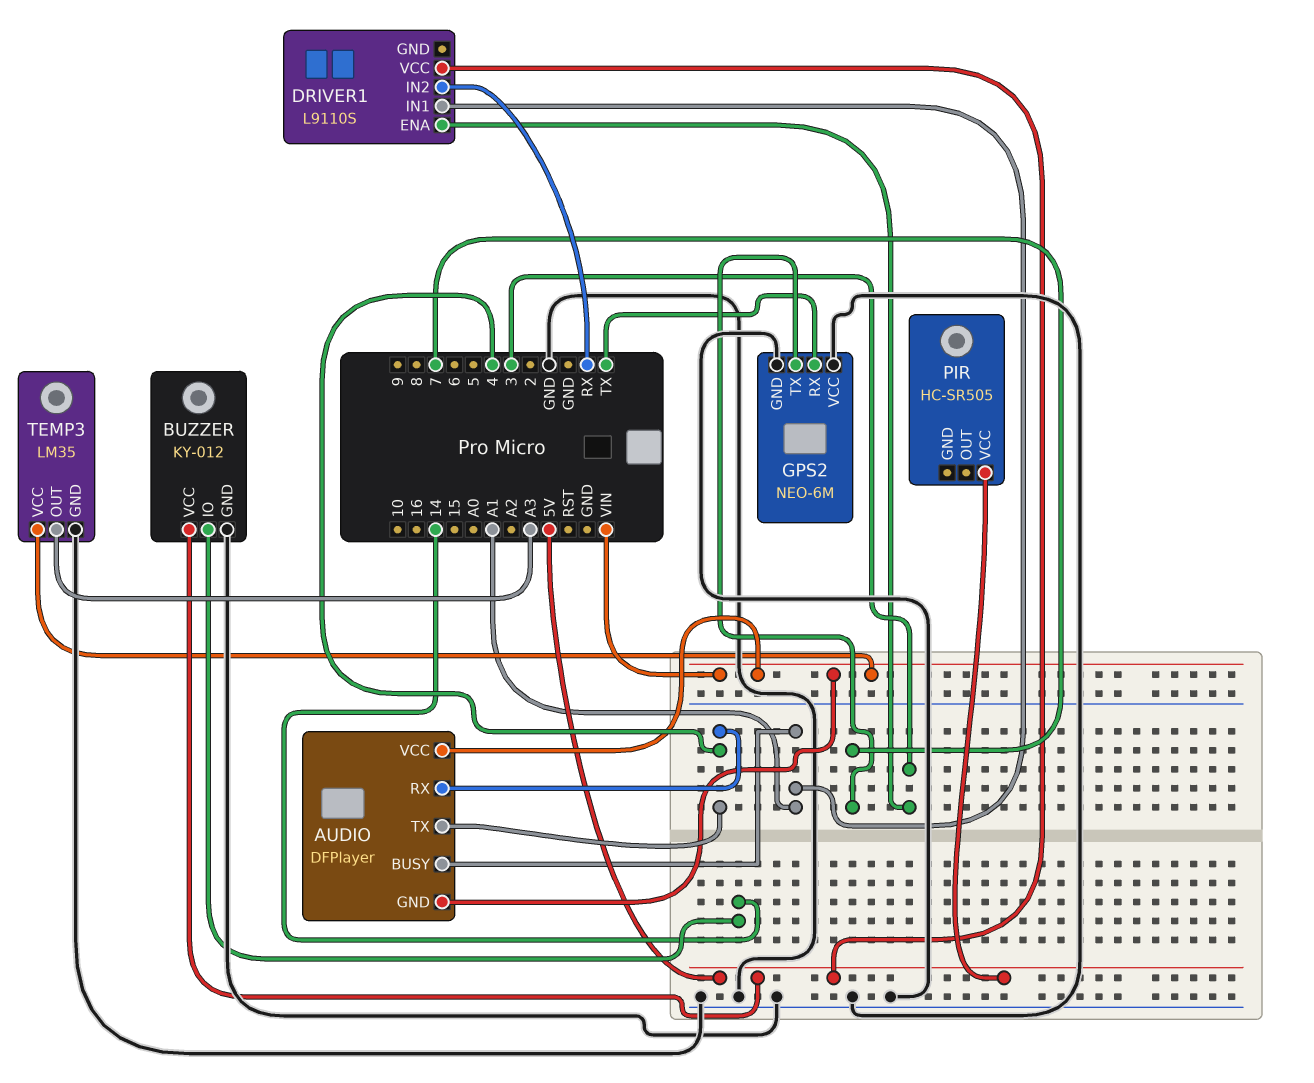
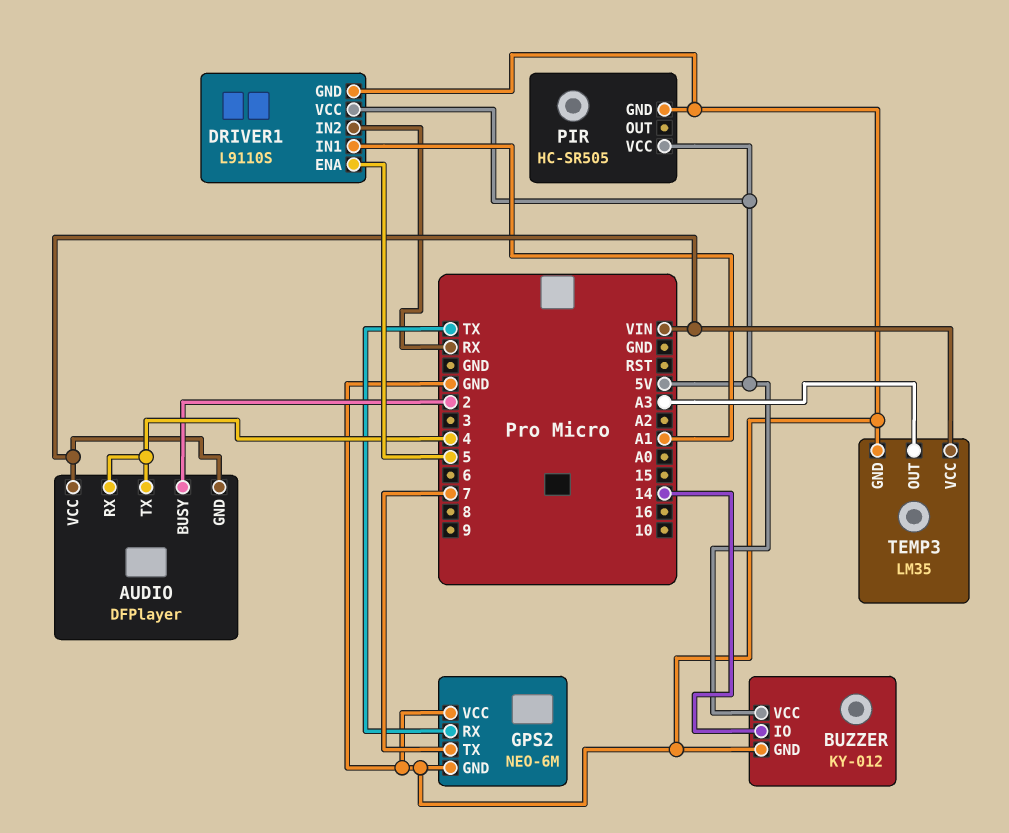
AUDIO pin BUSY: A1 -> 2
DRIVER1 pin ENA: 3 -> 5
DRIVER1 pin GND: none -> GND
PIR pin GND: none -> GND

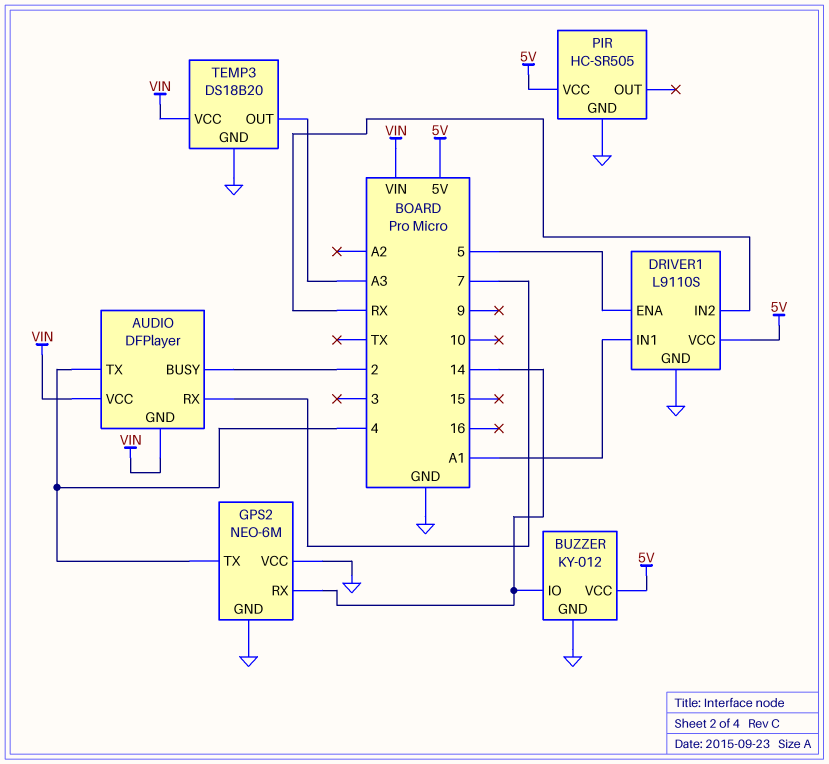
AUDIO pin RX: 4 -> 7
GPS2 pin RX: TX -> 14
GPS2 pin TX: 7 -> 4
TEMP3: LM35 -> DS18B20

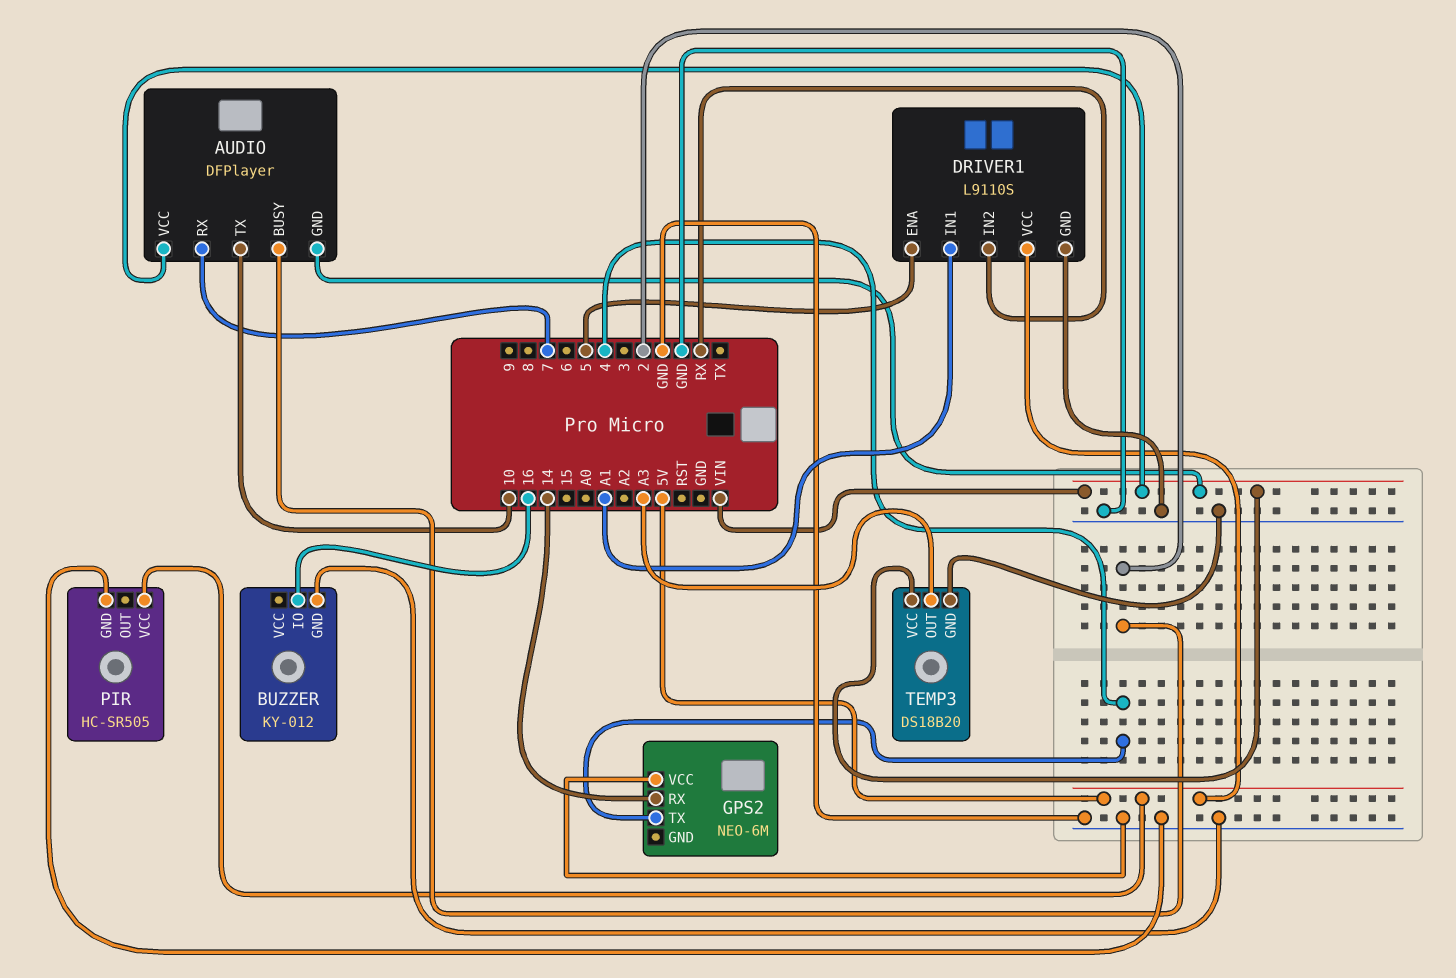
AUDIO pin TX: 4 -> 10
BUZZER pin IO: 14 -> 16
BUZZER pin VCC: 5V -> none
GPS2 pin GND: GND -> none

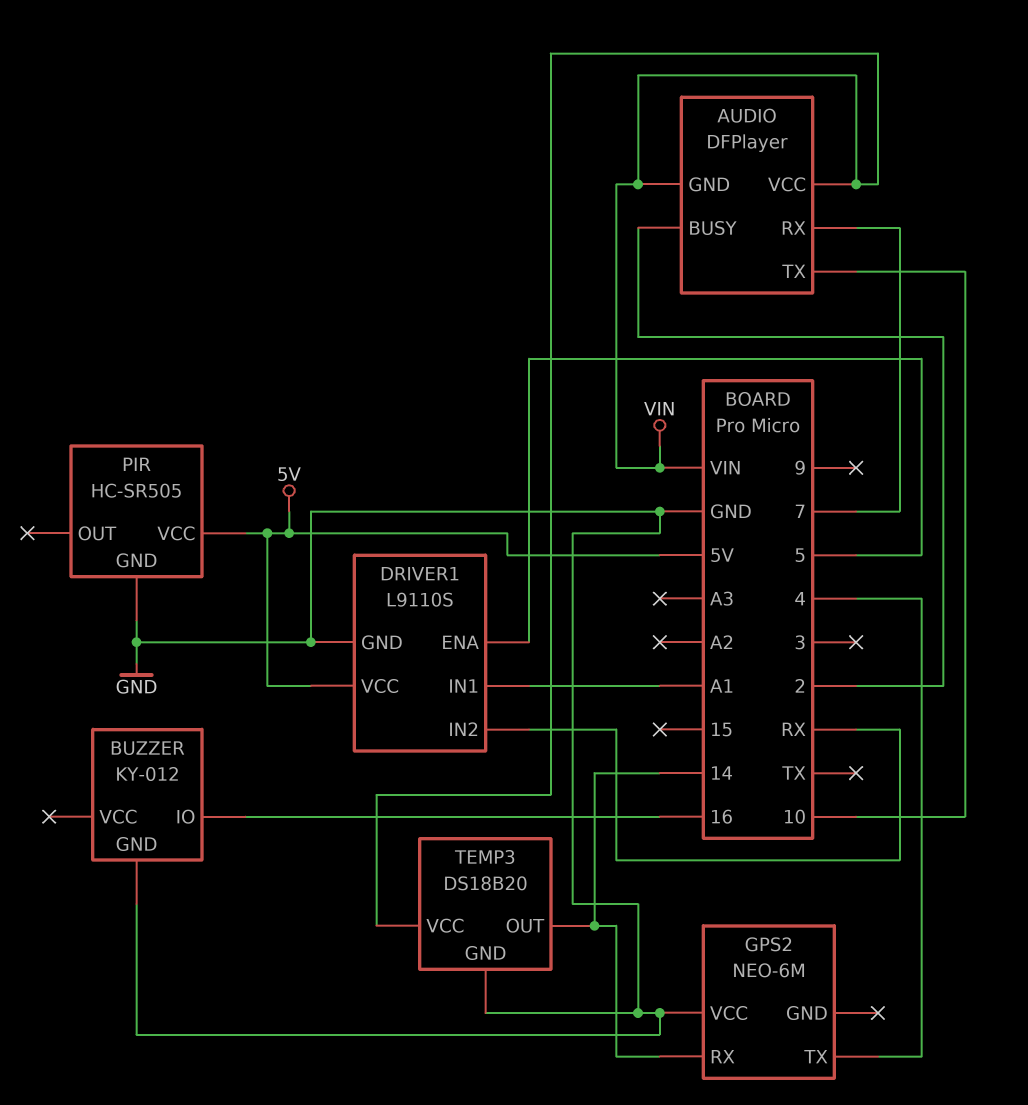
TEMP3 pin OUT: A3 -> 14

